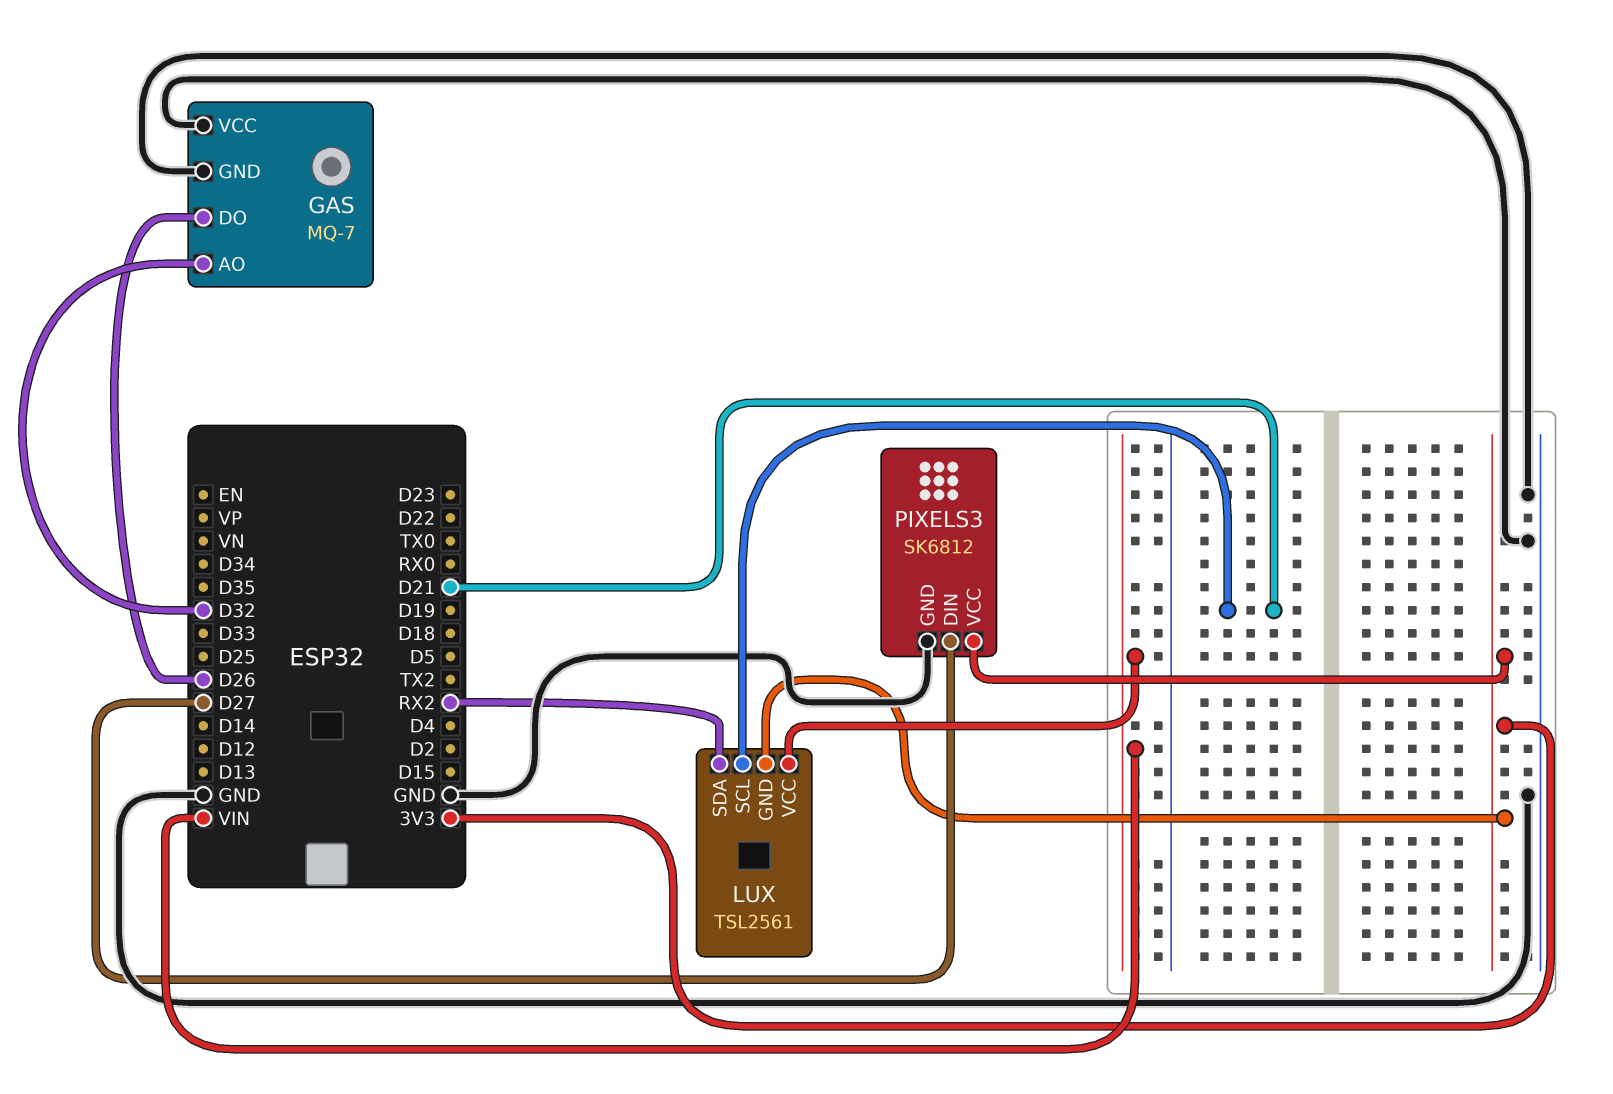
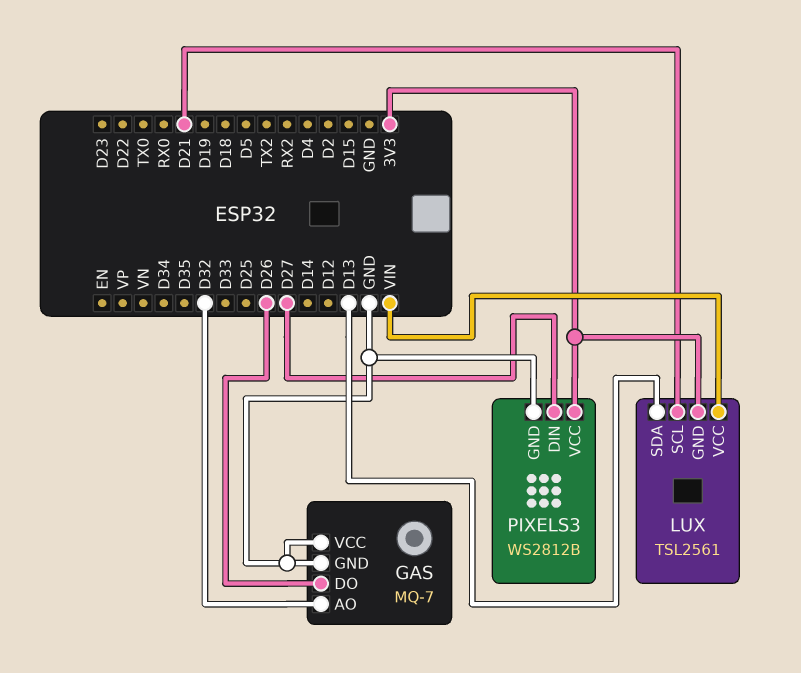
LUX pin SDA: RX2 -> D13
PIXELS3: SK6812 -> WS2812B

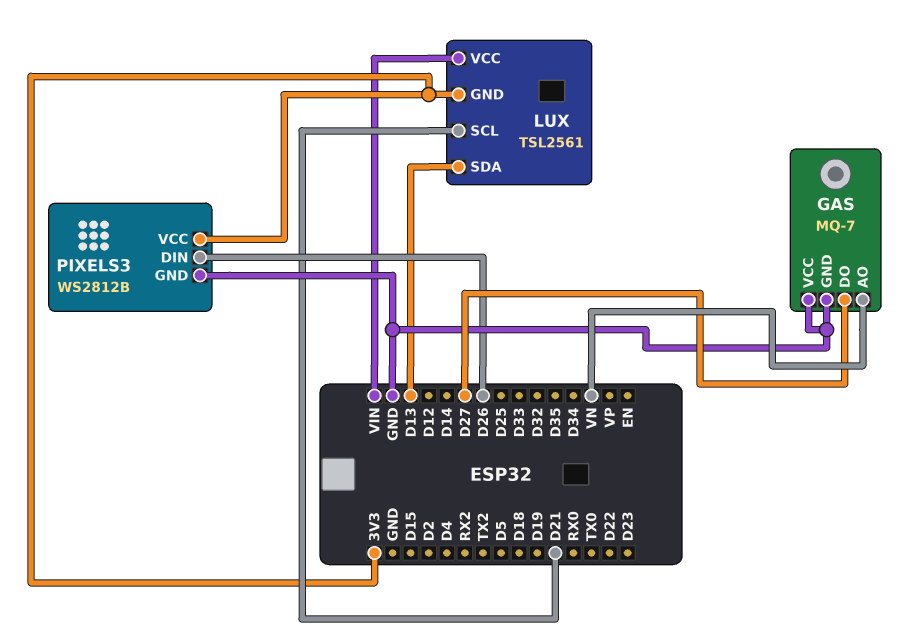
GAS pin AO: D32 -> VN
GAS pin DO: D26 -> D27
PIXELS3 pin DIN: D27 -> D26

